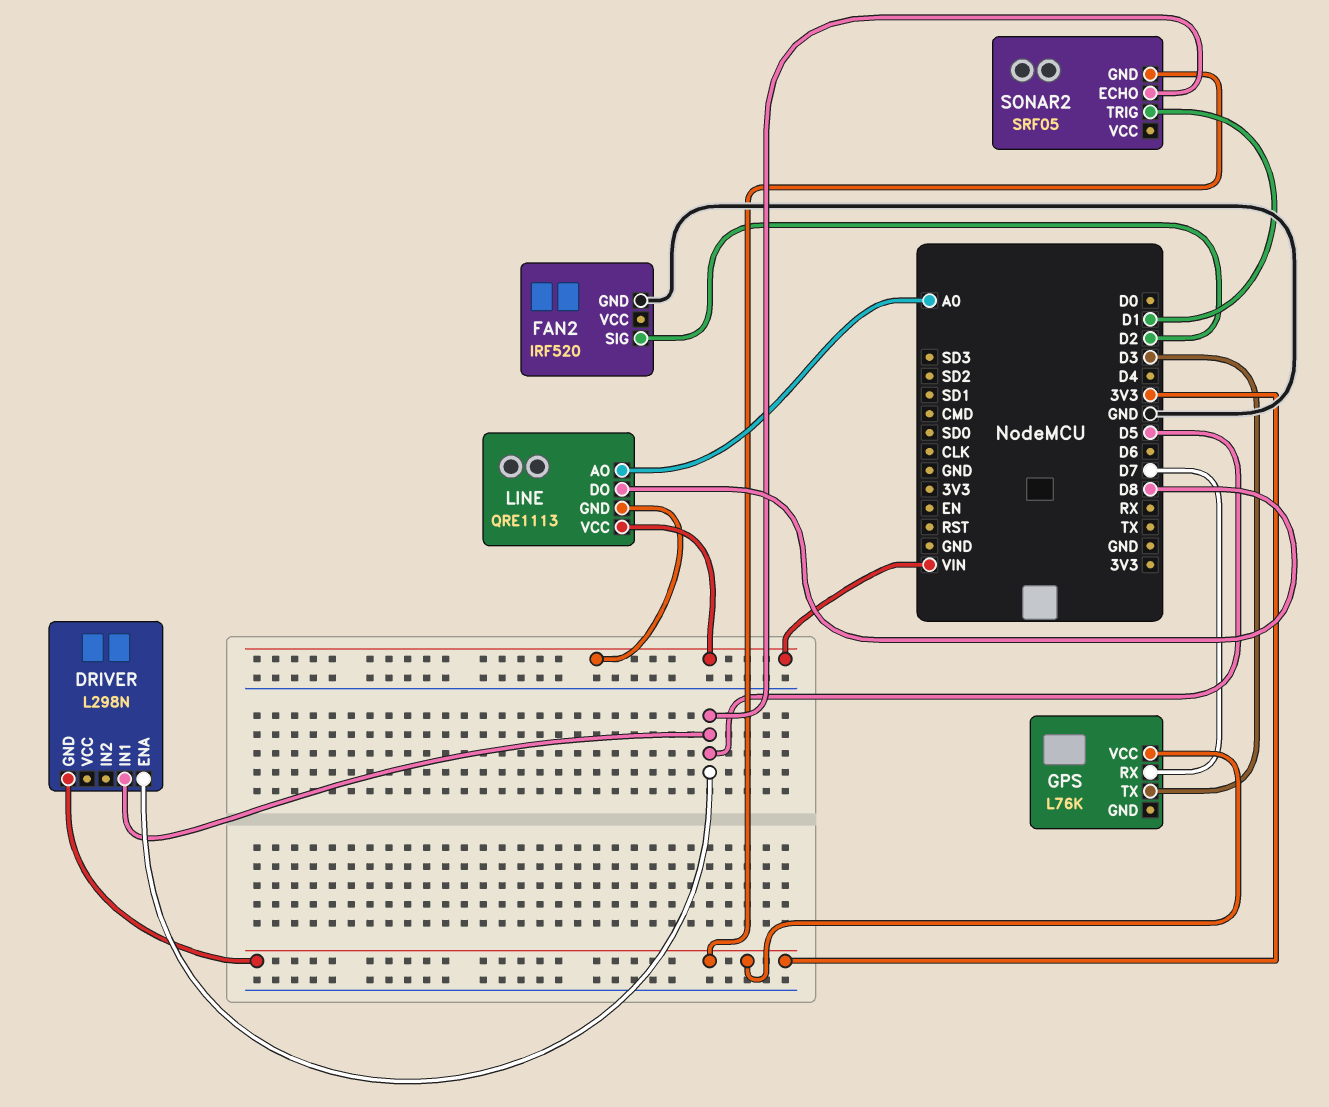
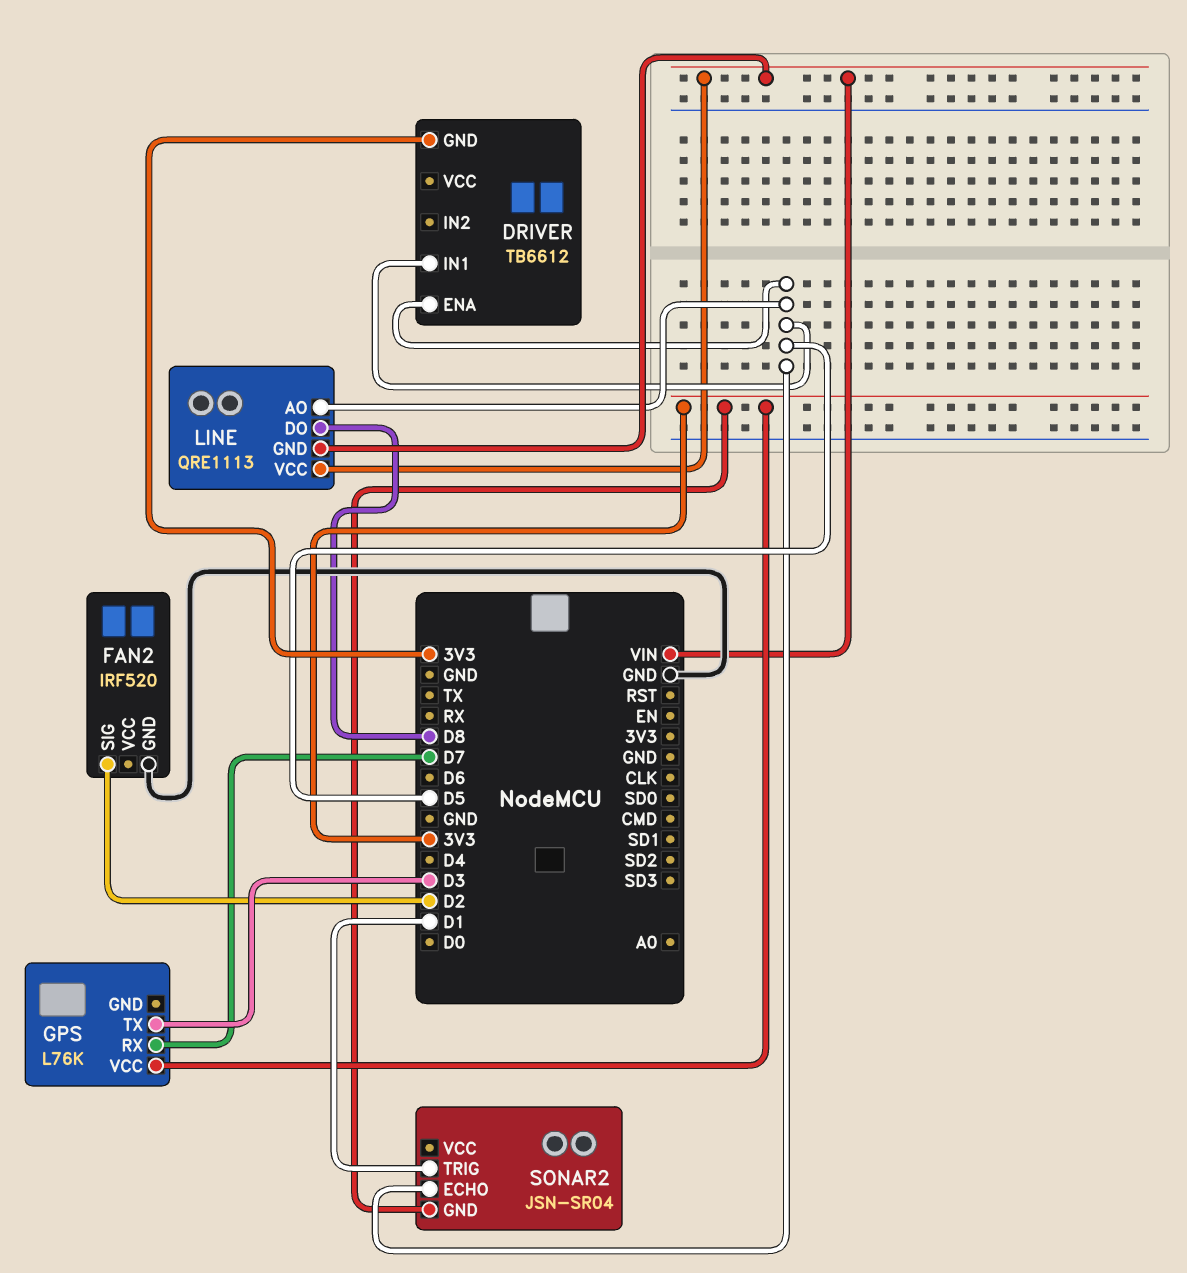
DRIVER: L298N -> TB6612
LINE pin AO: A0 -> D5
SONAR2: SRF05 -> JSN-SR04

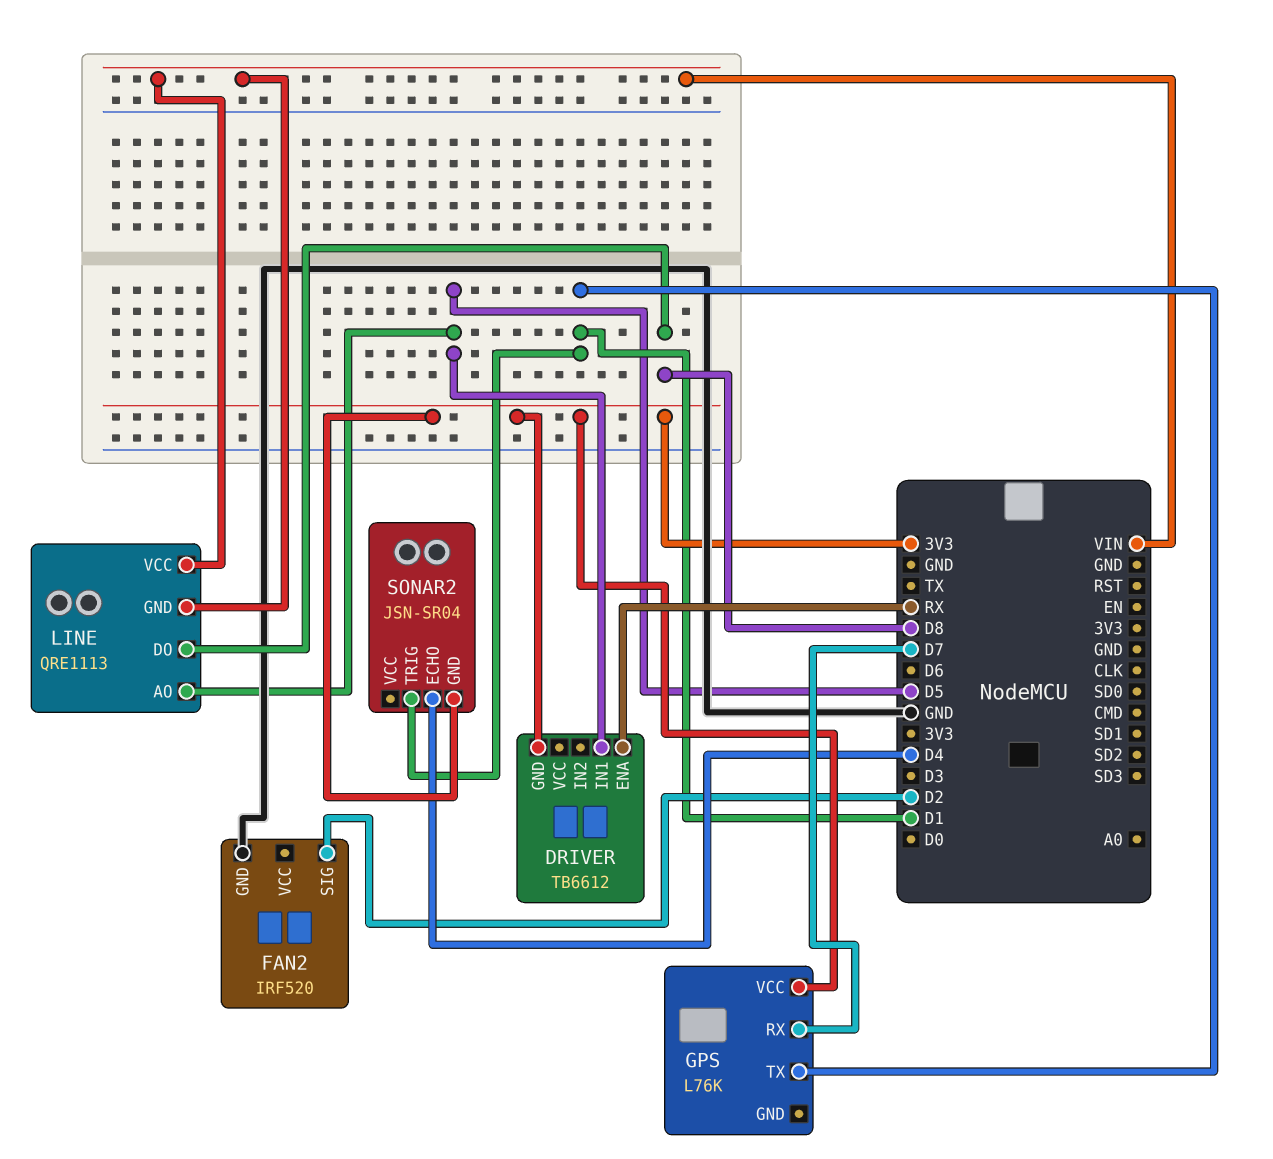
DRIVER pin ENA: D5 -> RX
GPS pin TX: D3 -> D1
SONAR2 pin ECHO: D5 -> D4

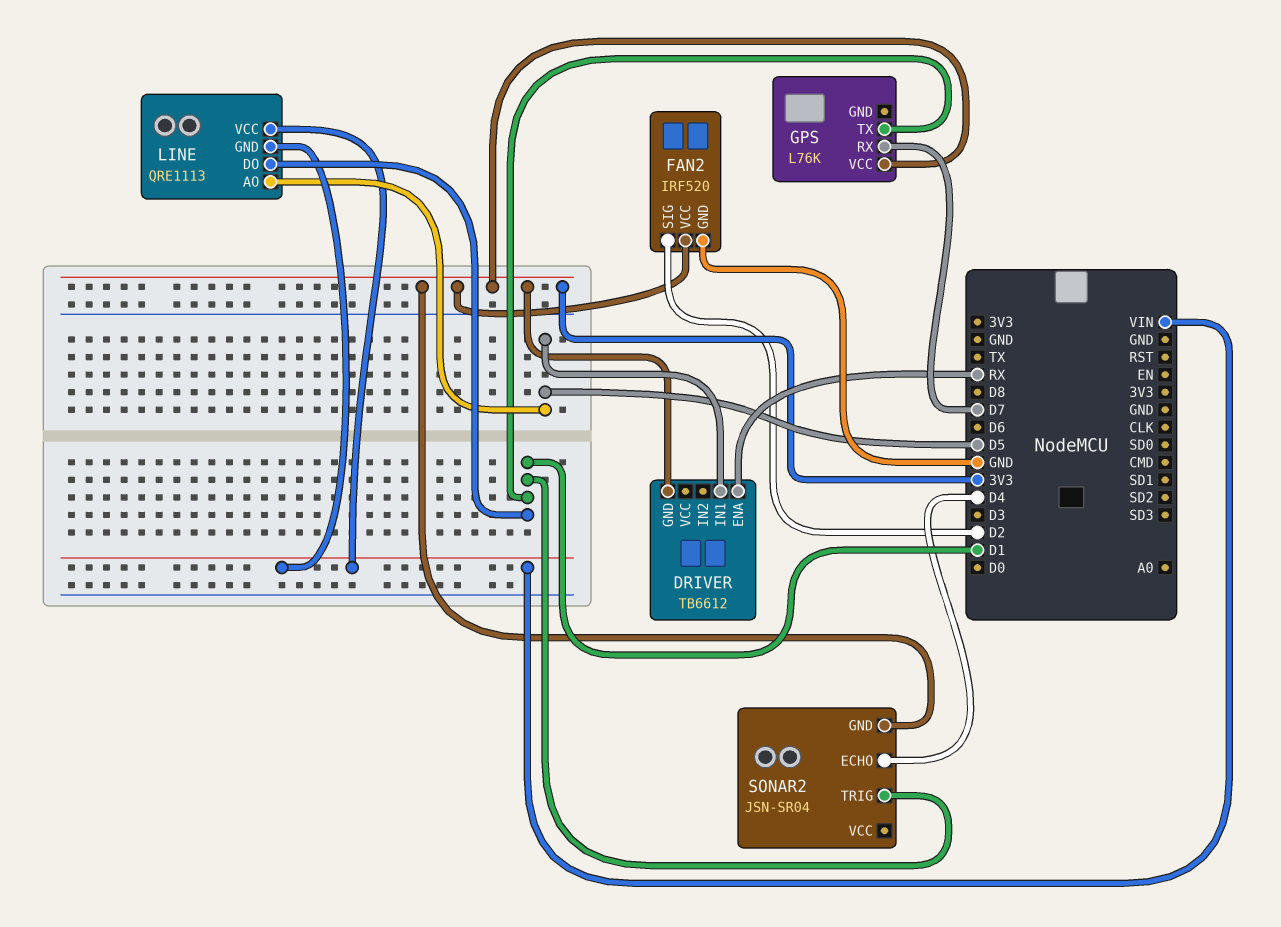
FAN2 pin VCC: none -> 3V3
LINE pin DO: D8 -> D1

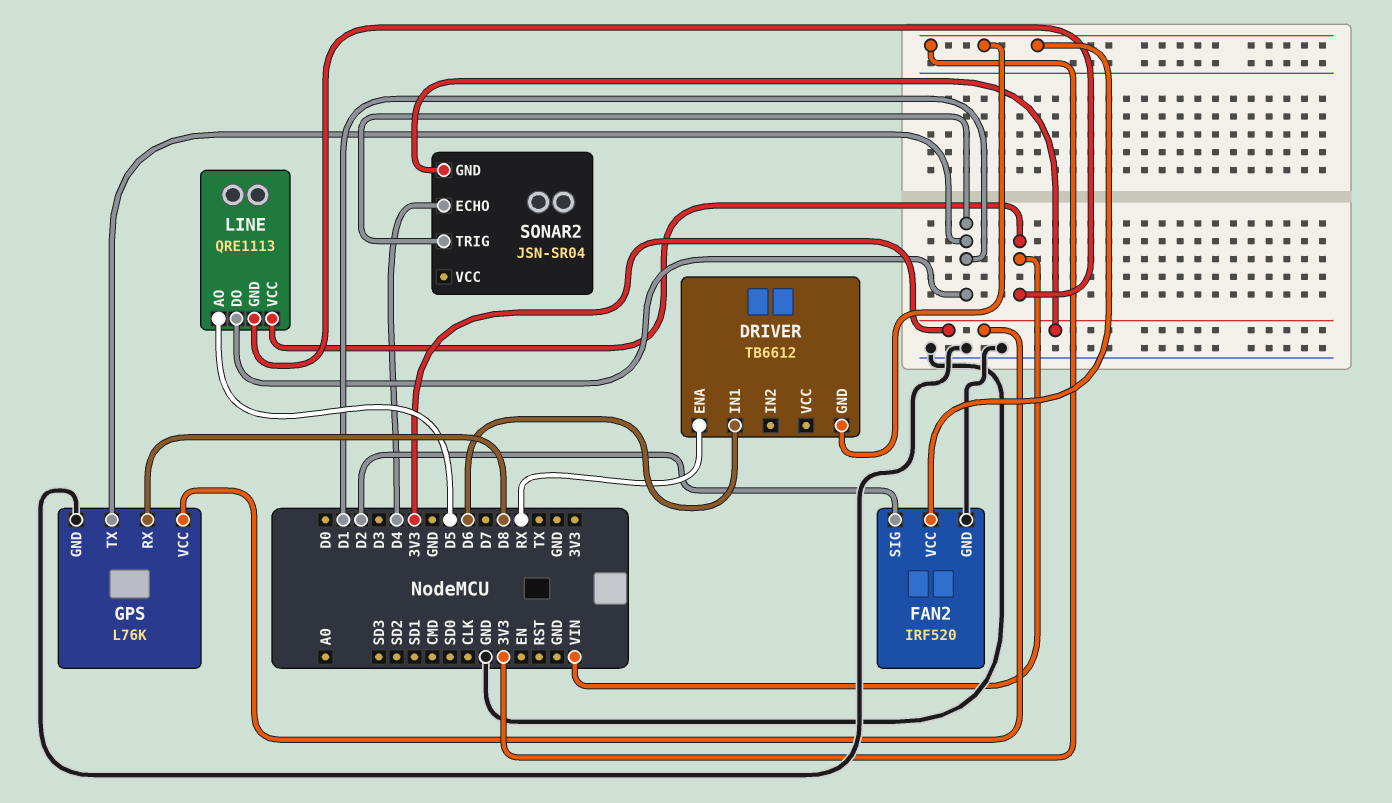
DRIVER pin IN1: D5 -> D6
GPS pin GND: none -> GND
GPS pin RX: D7 -> D8

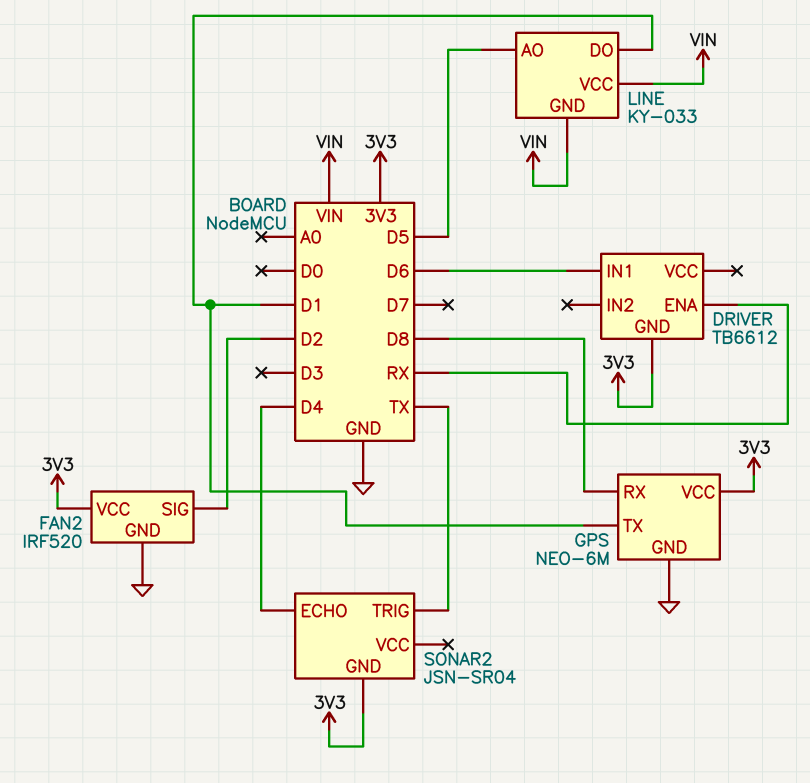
GPS: L76K -> NEO-6M
LINE: QRE1113 -> KY-033
SONAR2 pin TRIG: D1 -> TX

